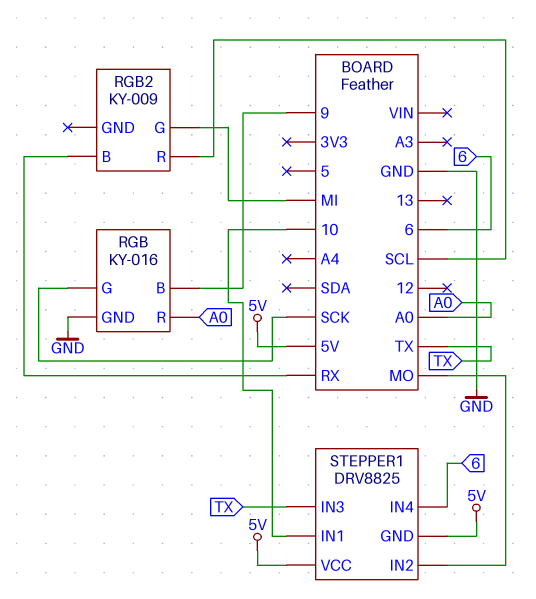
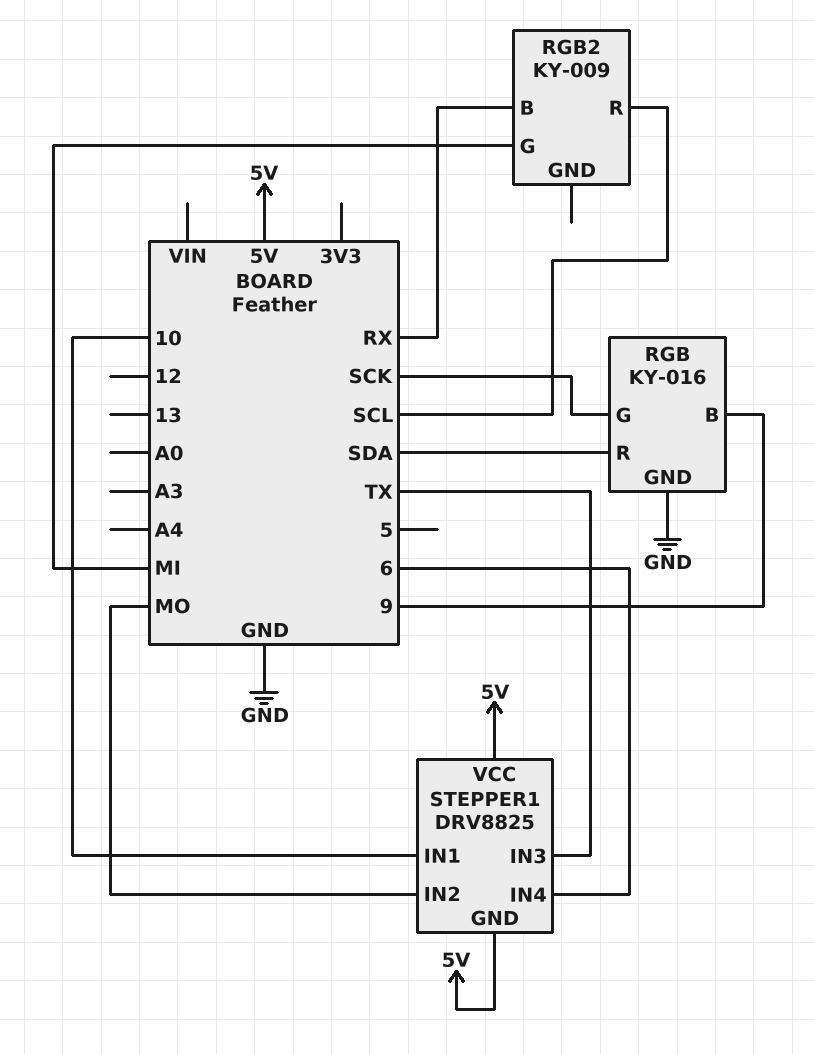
RGB pin R: A0 -> SDA

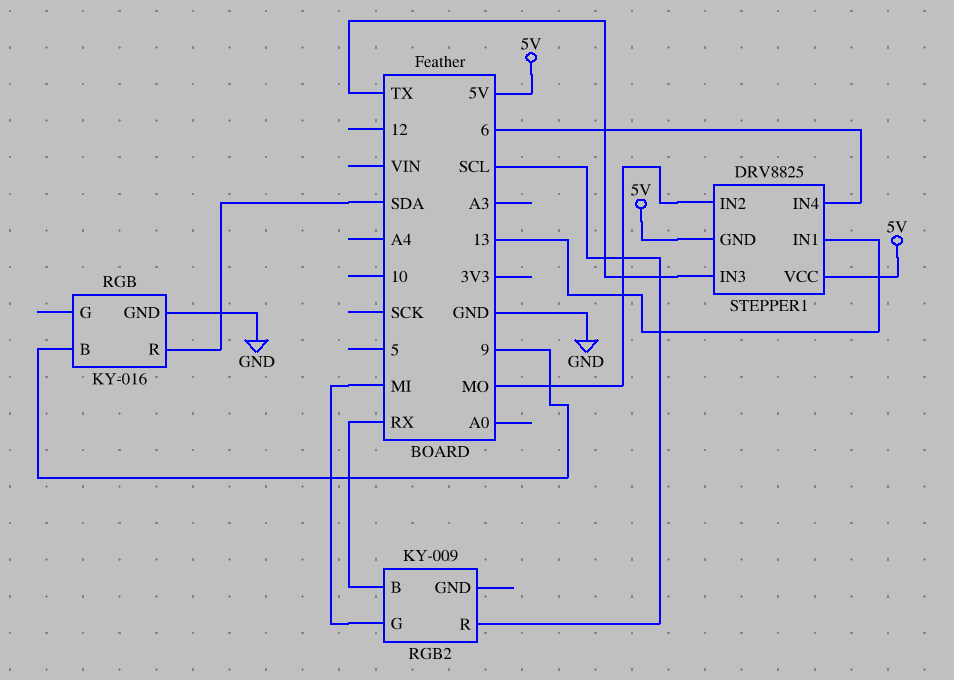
RGB pin G: SCK -> none
STEPPER1 pin IN1: 10 -> 13

